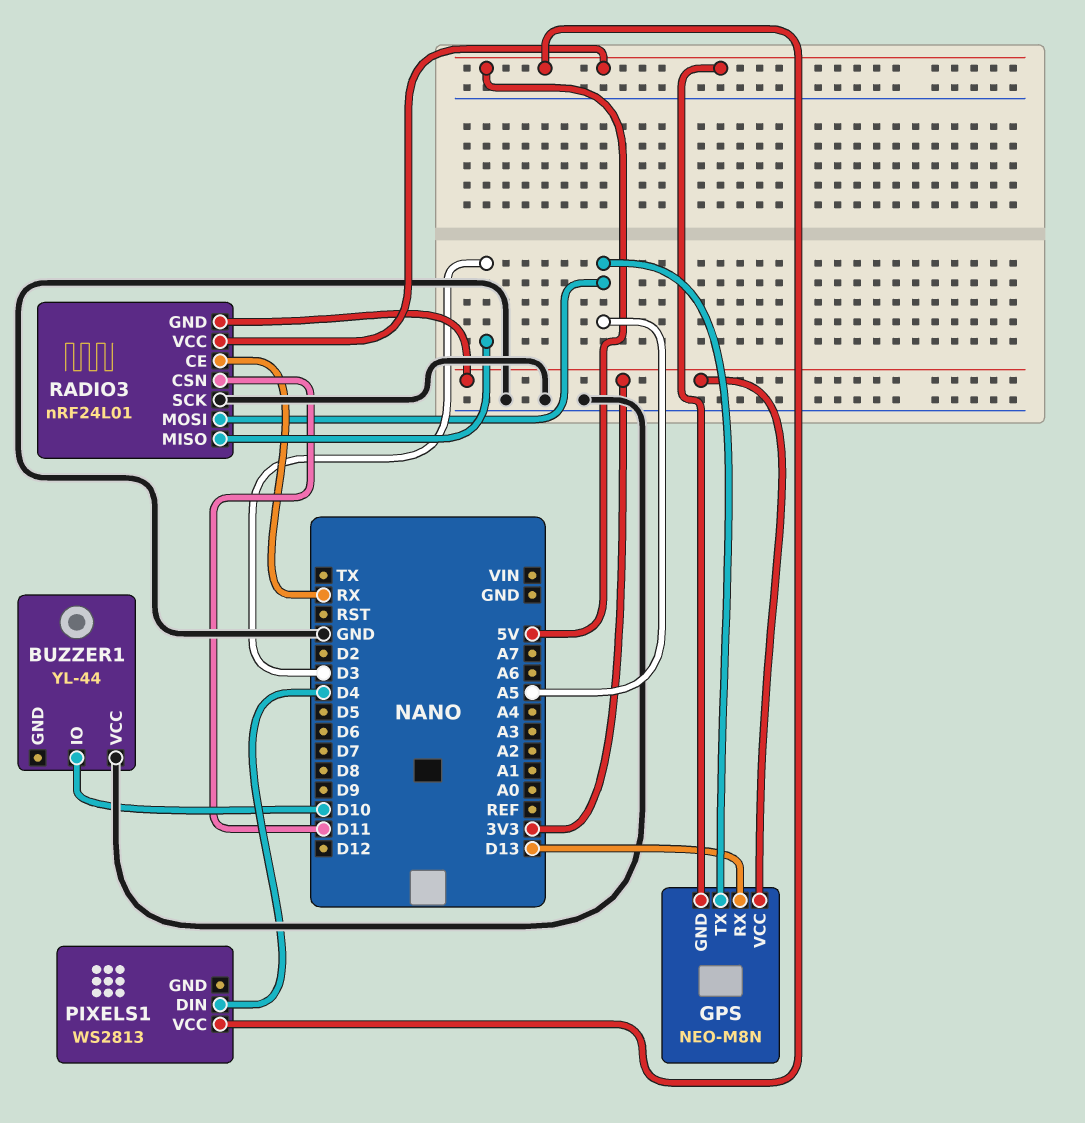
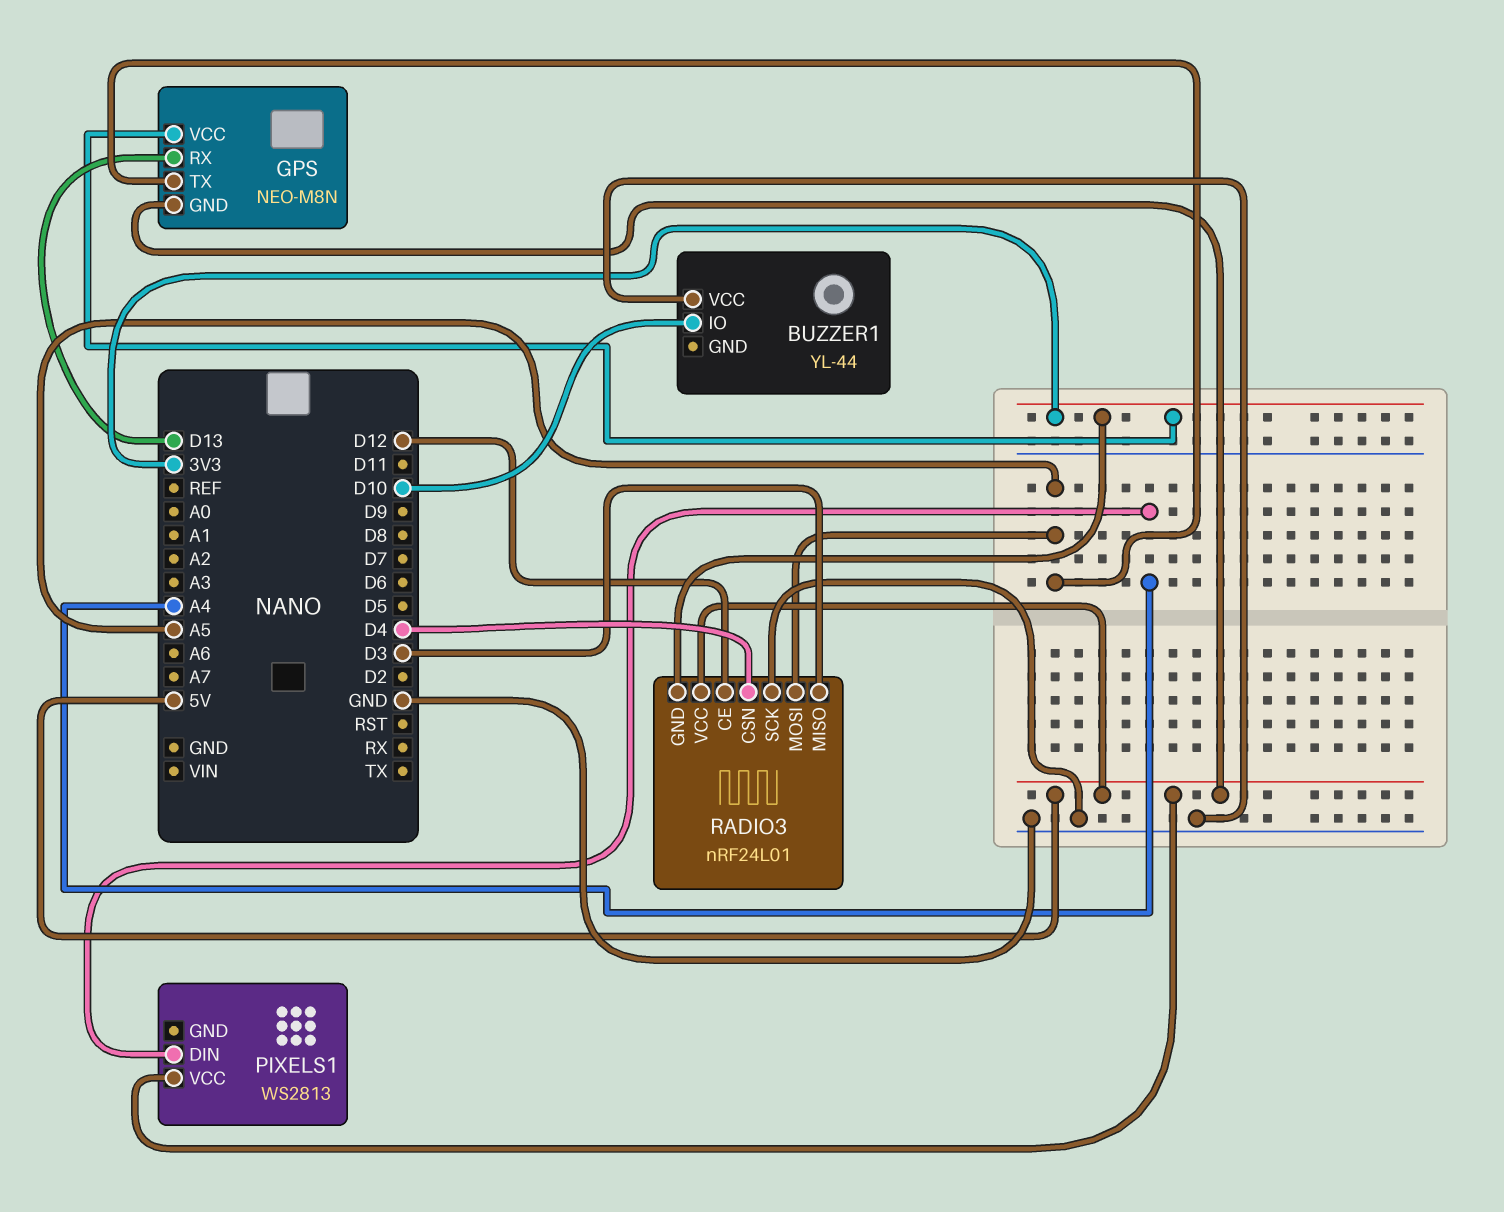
PIXELS1 pin DIN: D4 -> A4
RADIO3 pin CE: RX -> D12
RADIO3 pin CSN: D11 -> D4

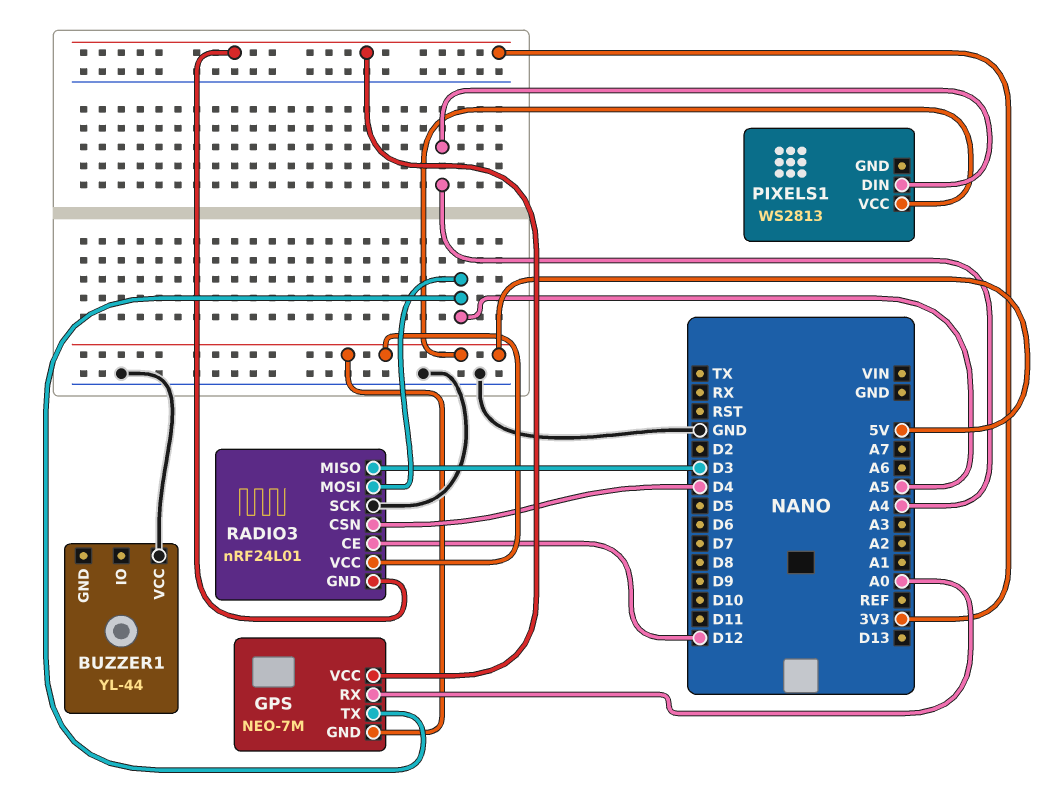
BUZZER1 pin IO: D10 -> none
GPS: NEO-M8N -> NEO-7M
GPS pin RX: D13 -> A0

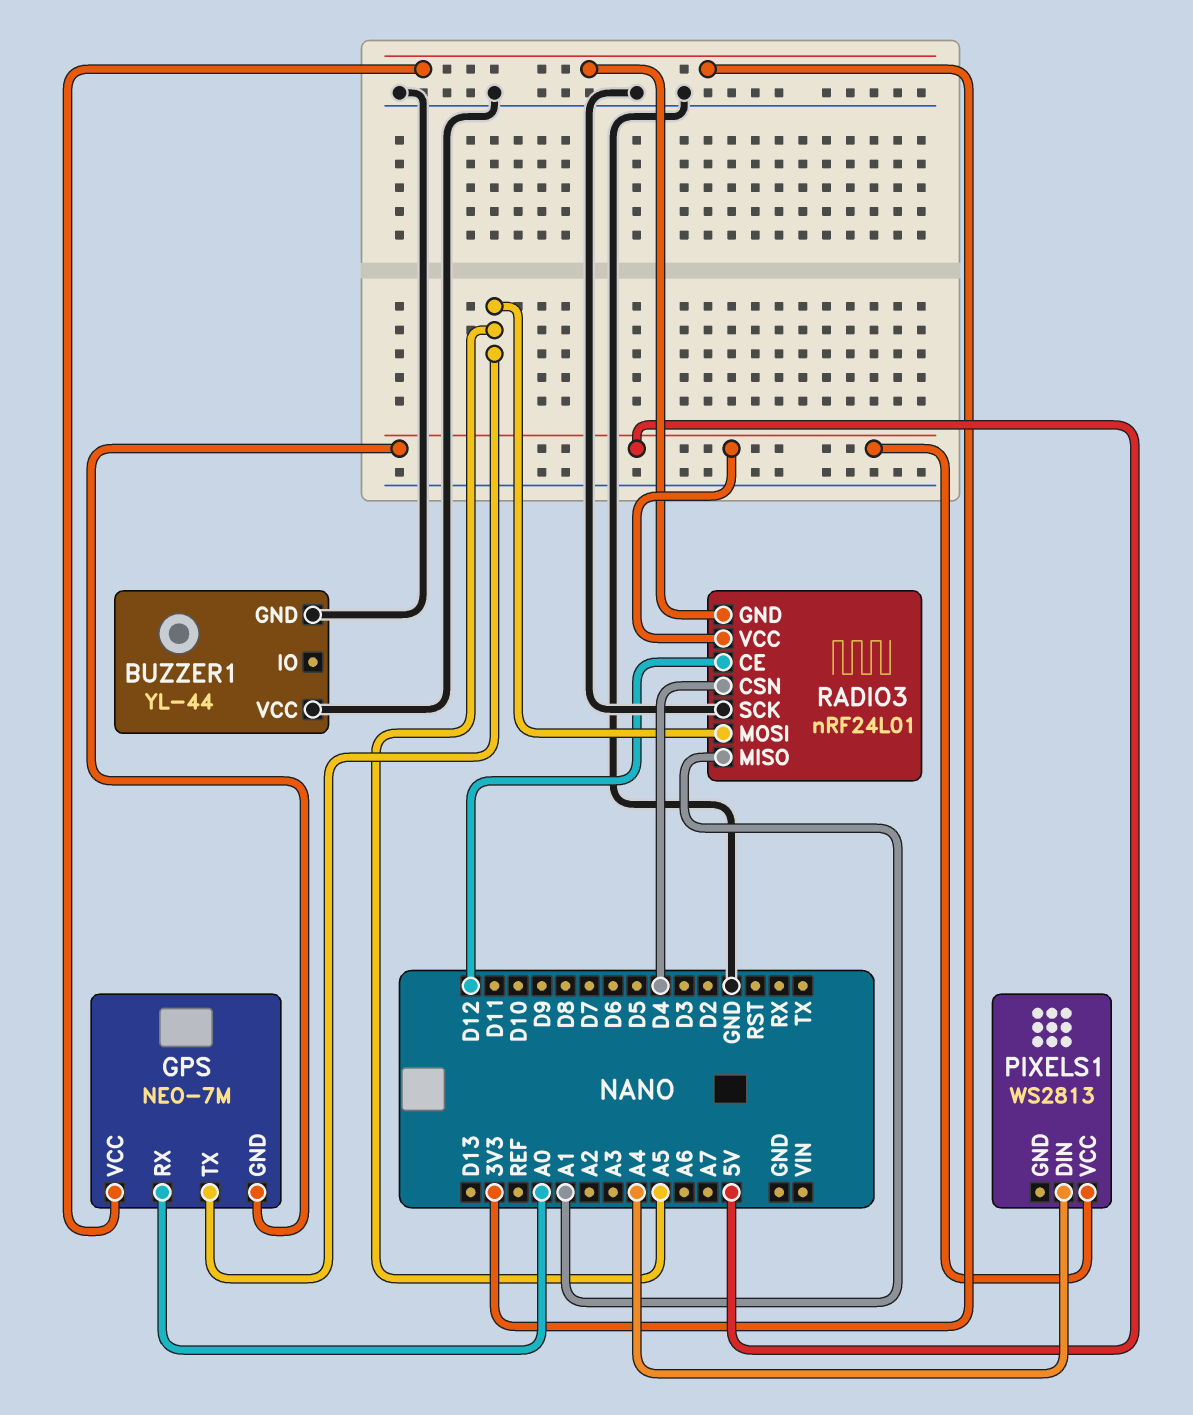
BUZZER1 pin GND: none -> GND
RADIO3 pin MISO: D3 -> A1

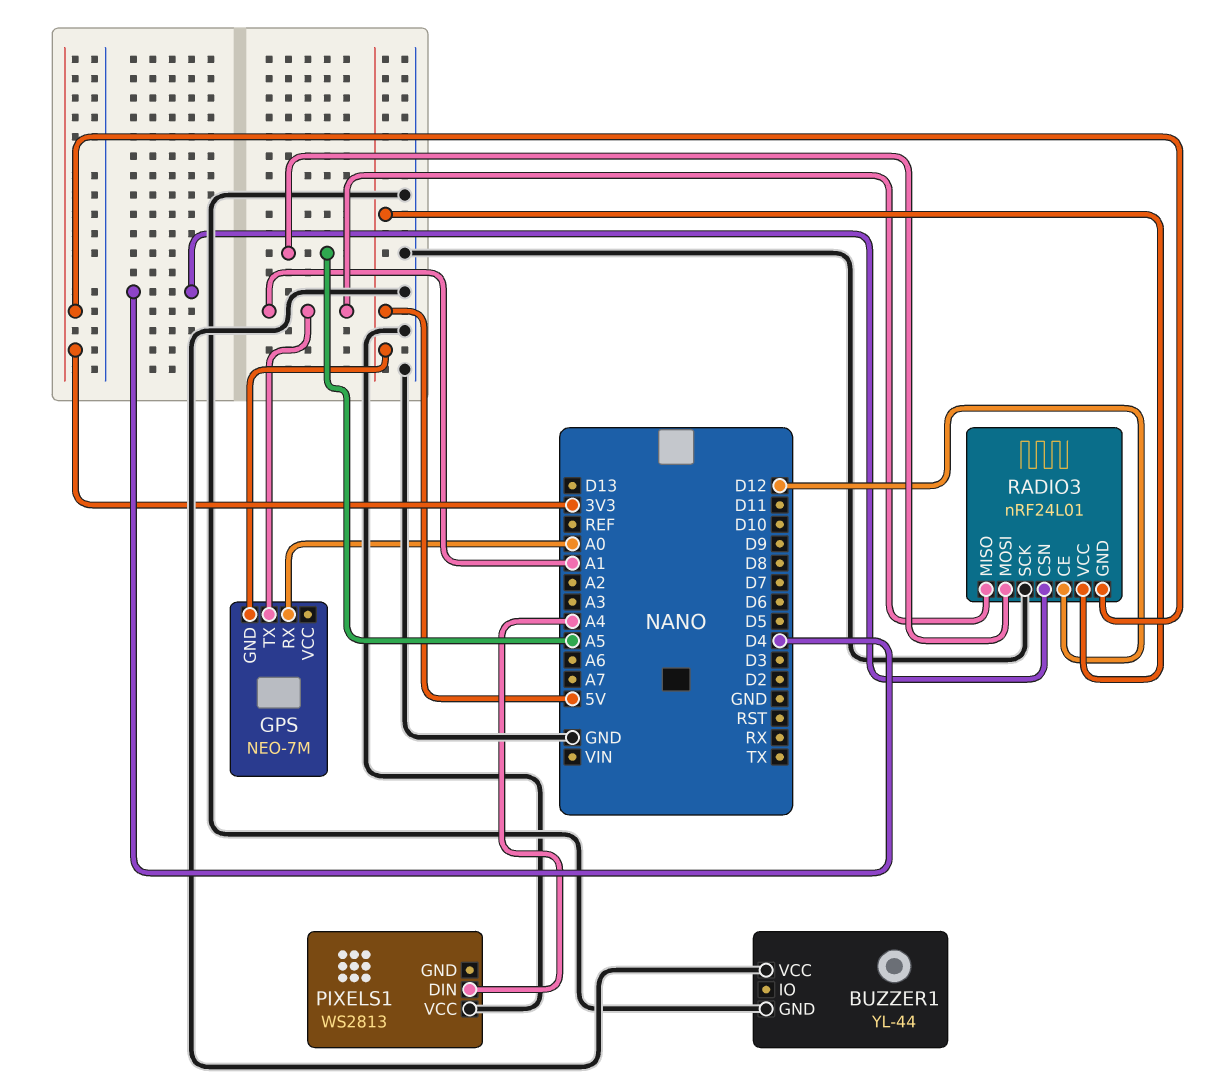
GPS pin TX: A5 -> A1
GPS pin VCC: 3V3 -> none
PIXELS1 pin VCC: 5V -> GND

